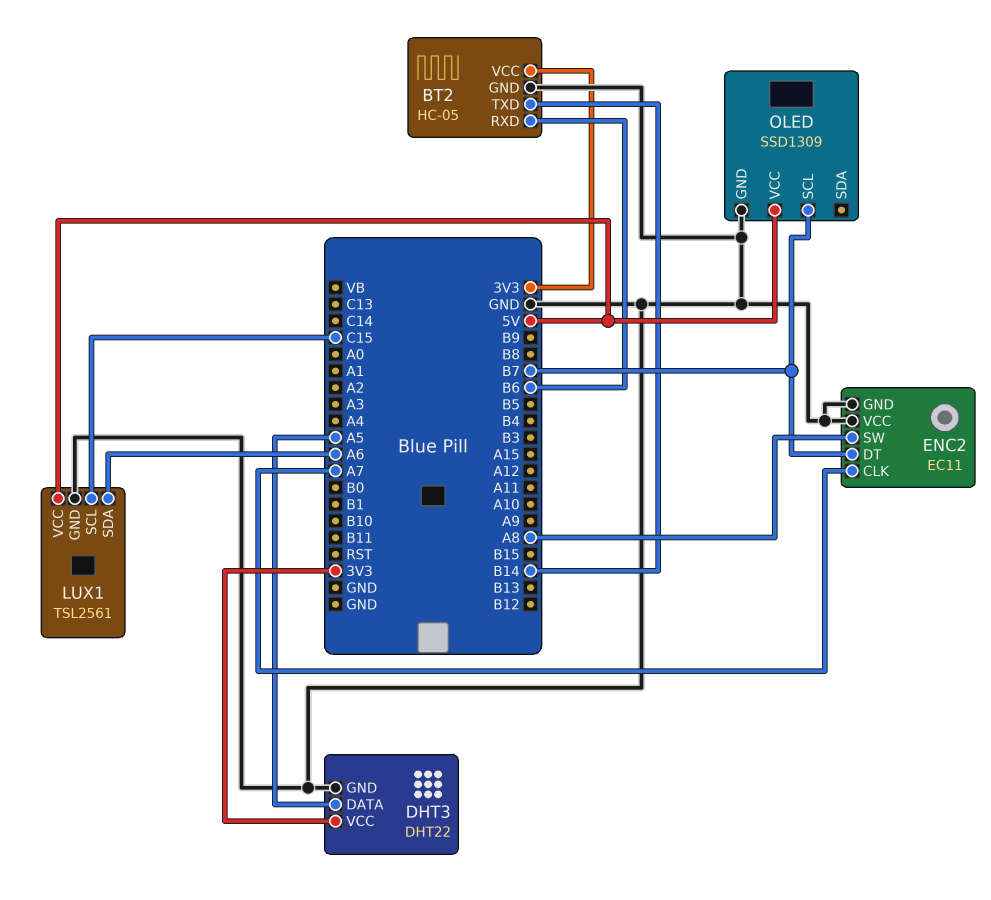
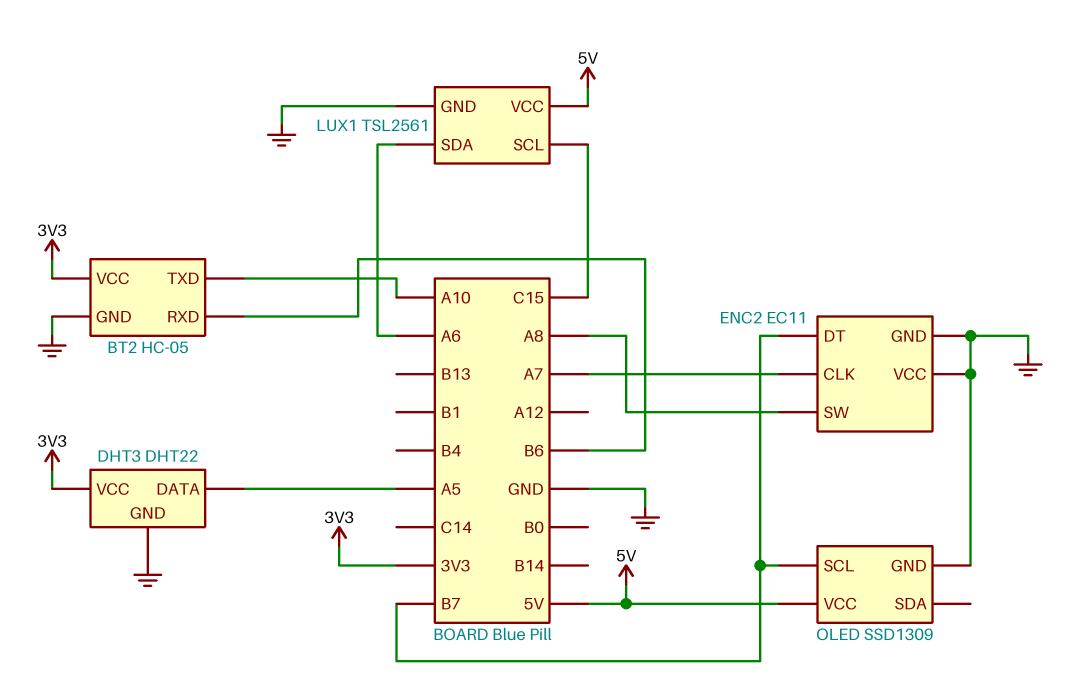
BT2 pin TXD: B14 -> A10

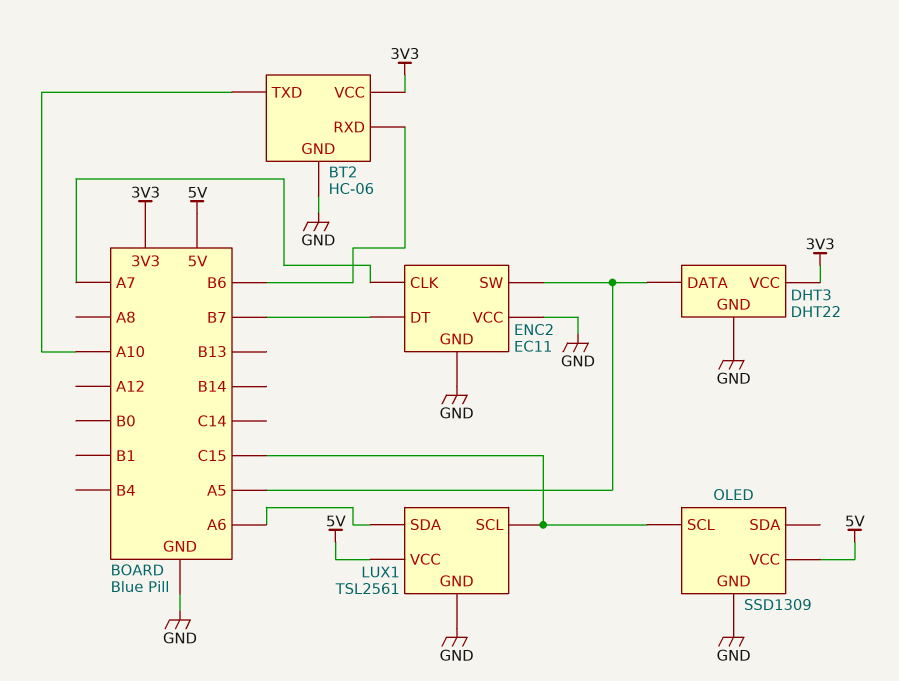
BT2: HC-05 -> HC-06
ENC2 pin SW: A8 -> A5
OLED pin SCL: B7 -> C15

